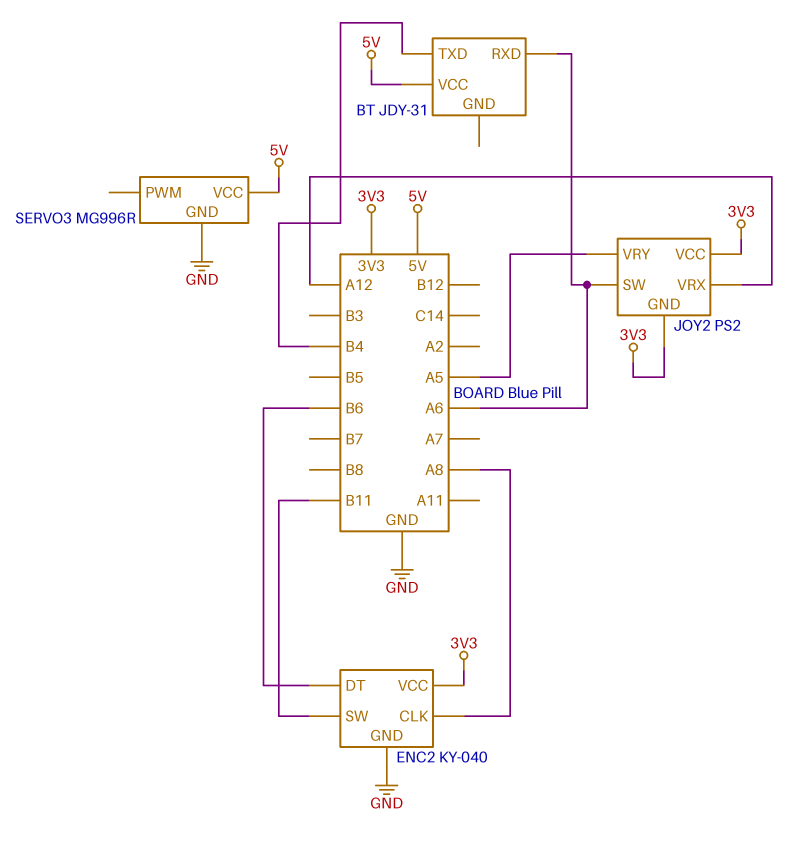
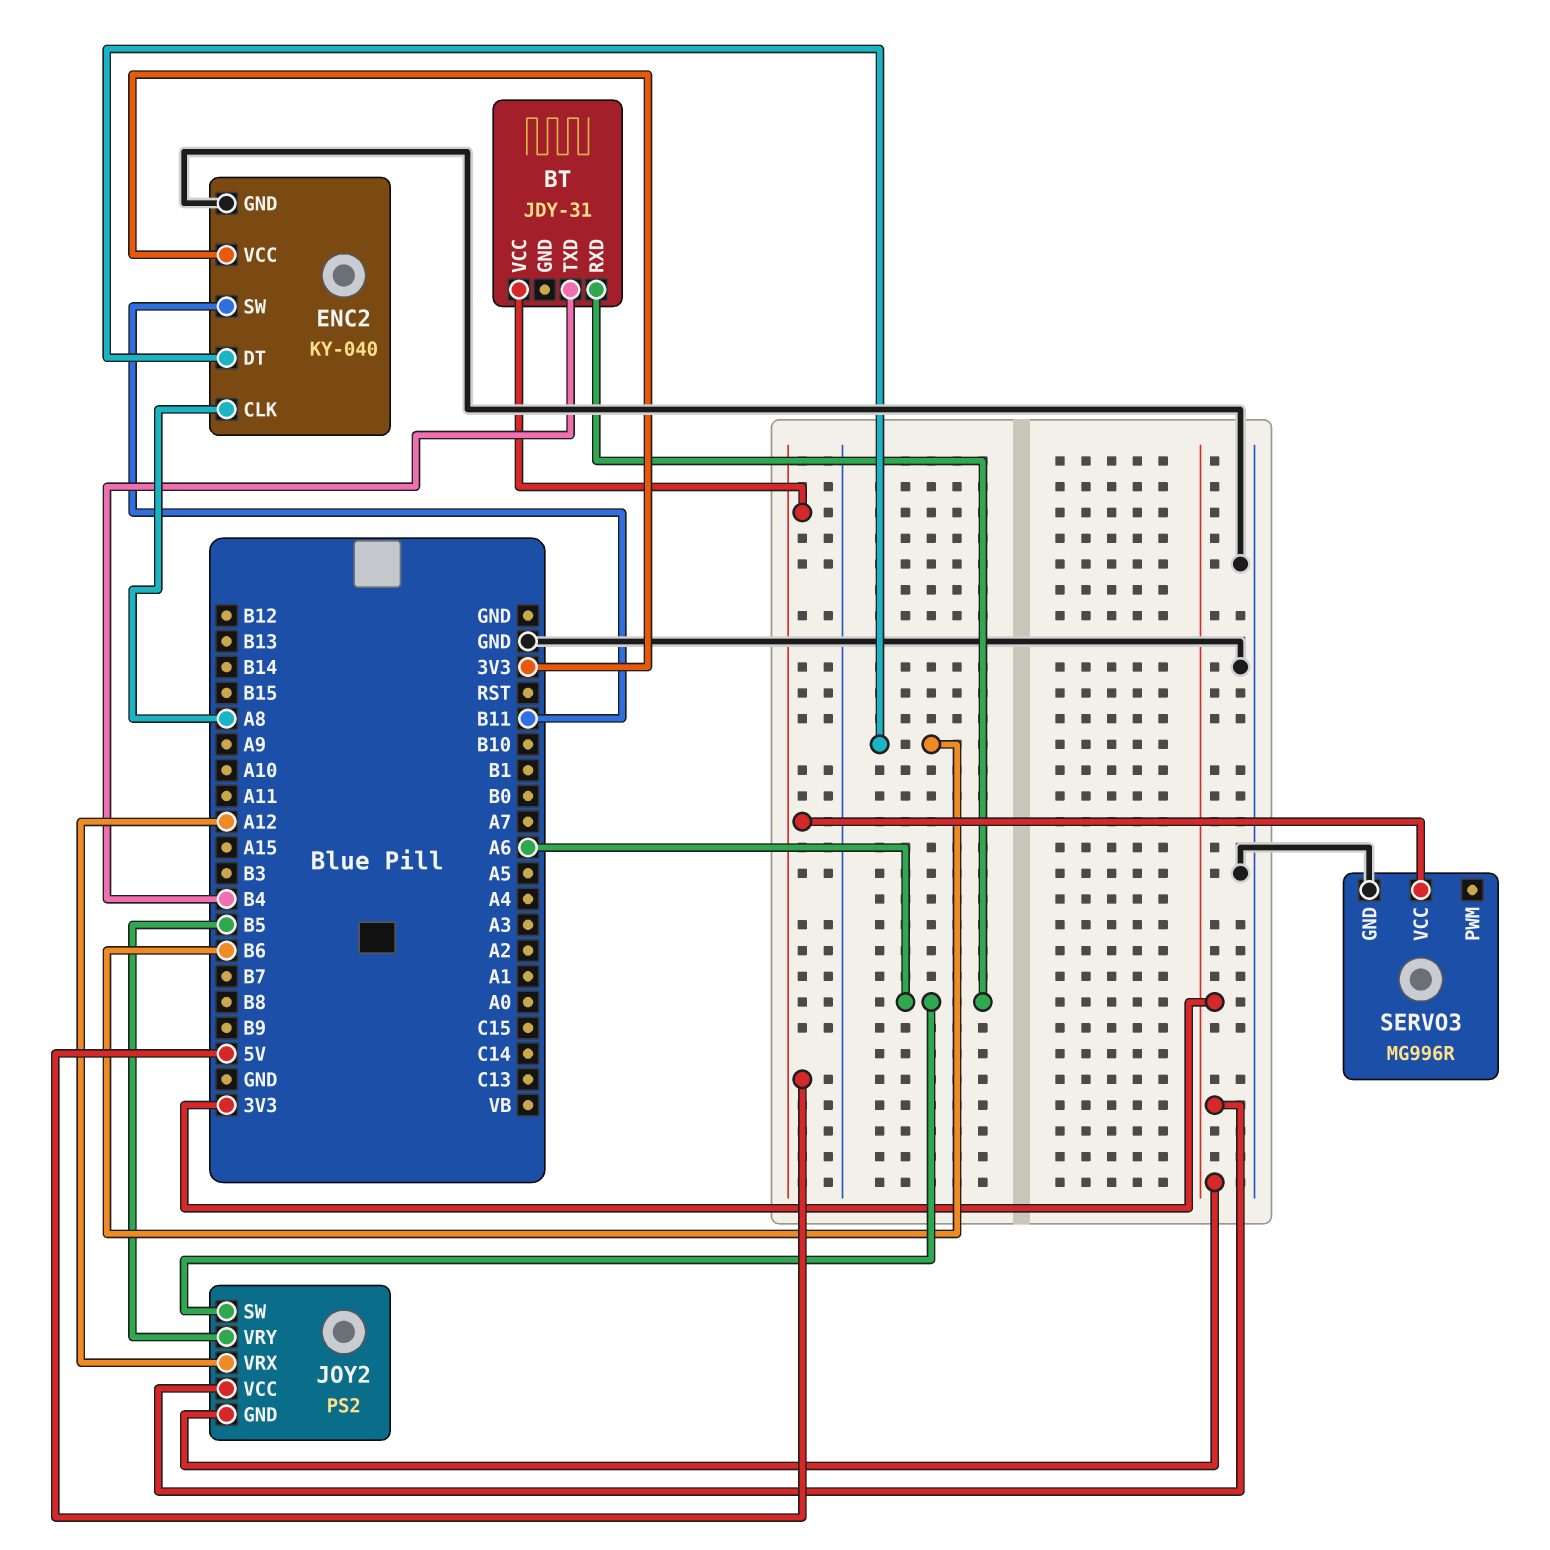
JOY2 pin VRY: A5 -> B5

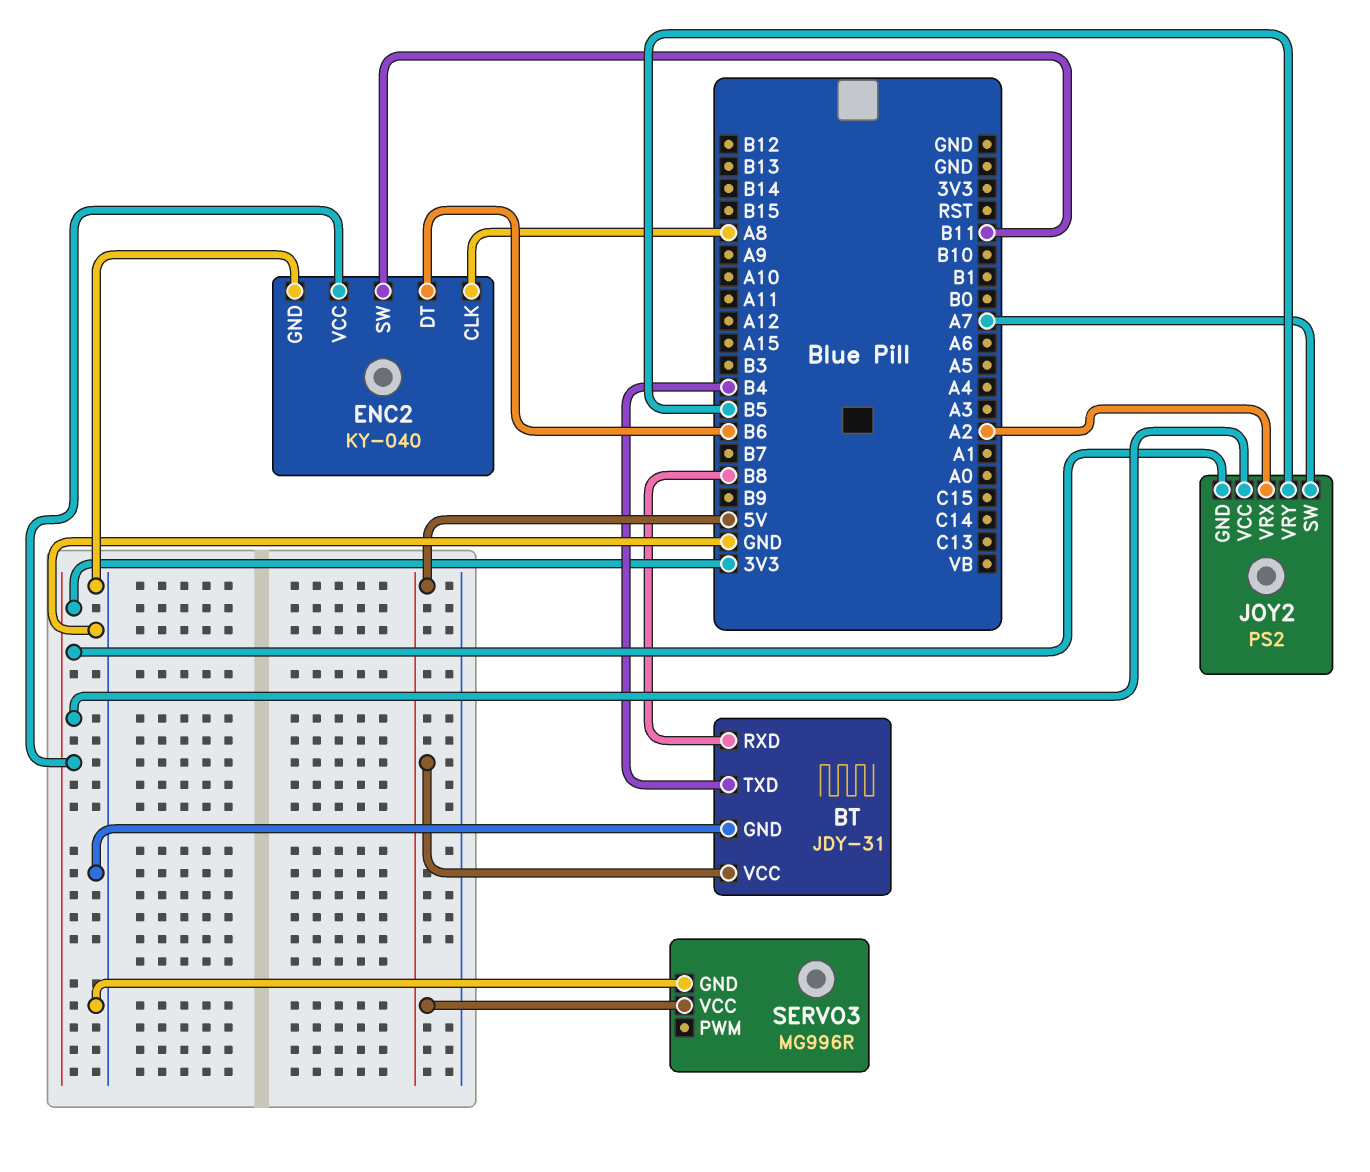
BT pin GND: none -> GND
BT pin RXD: A6 -> B8
JOY2 pin SW: A6 -> A7
JOY2 pin VRX: A12 -> A2

